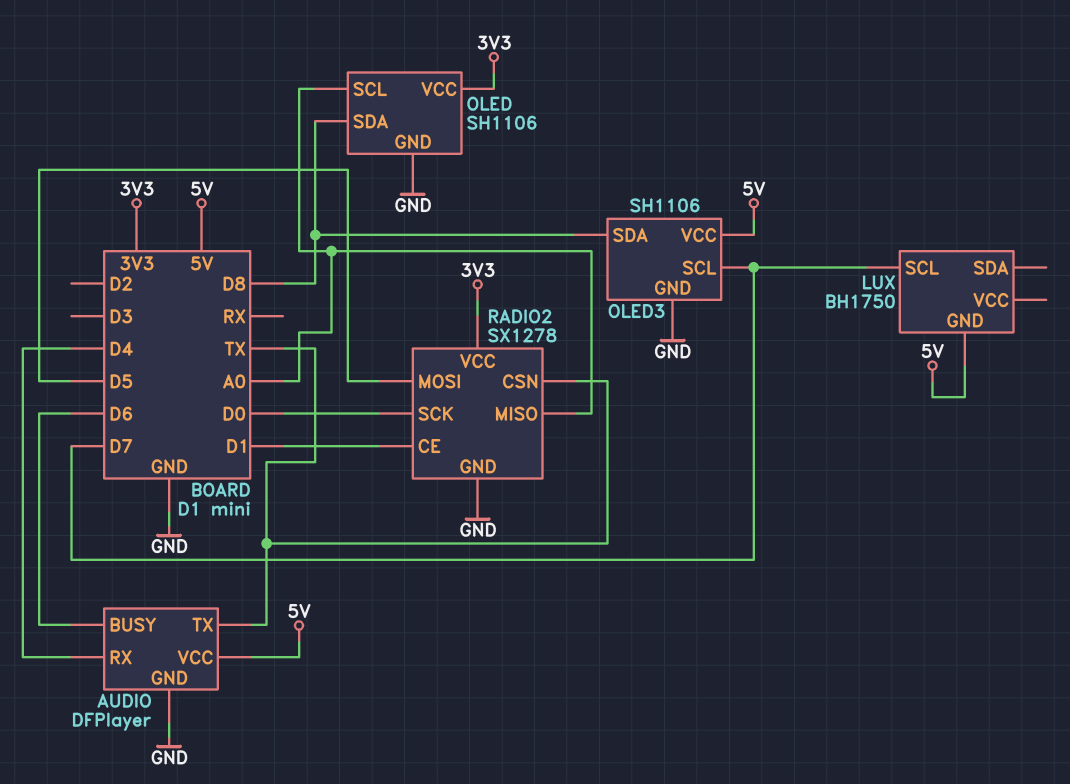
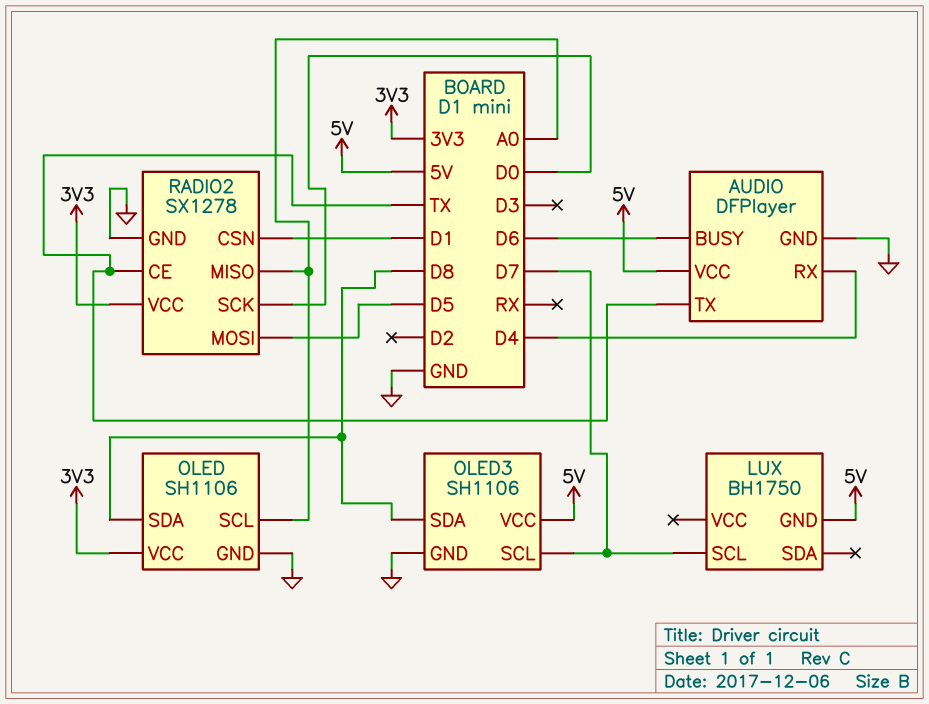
RADIO2 pin CE: D1 -> TX
RADIO2 pin CSN: TX -> D1

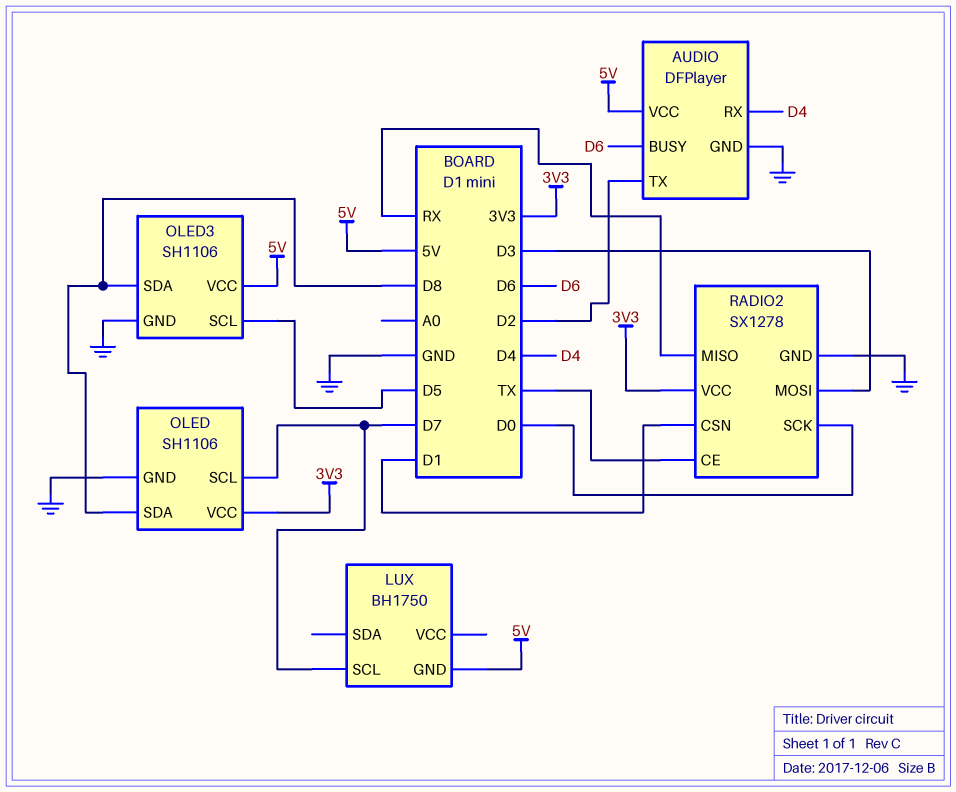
AUDIO pin TX: TX -> D2
OLED pin SCL: A0 -> D7
OLED3 pin SCL: D7 -> D5
RADIO2 pin MISO: A0 -> RX
RADIO2 pin MOSI: D5 -> D3

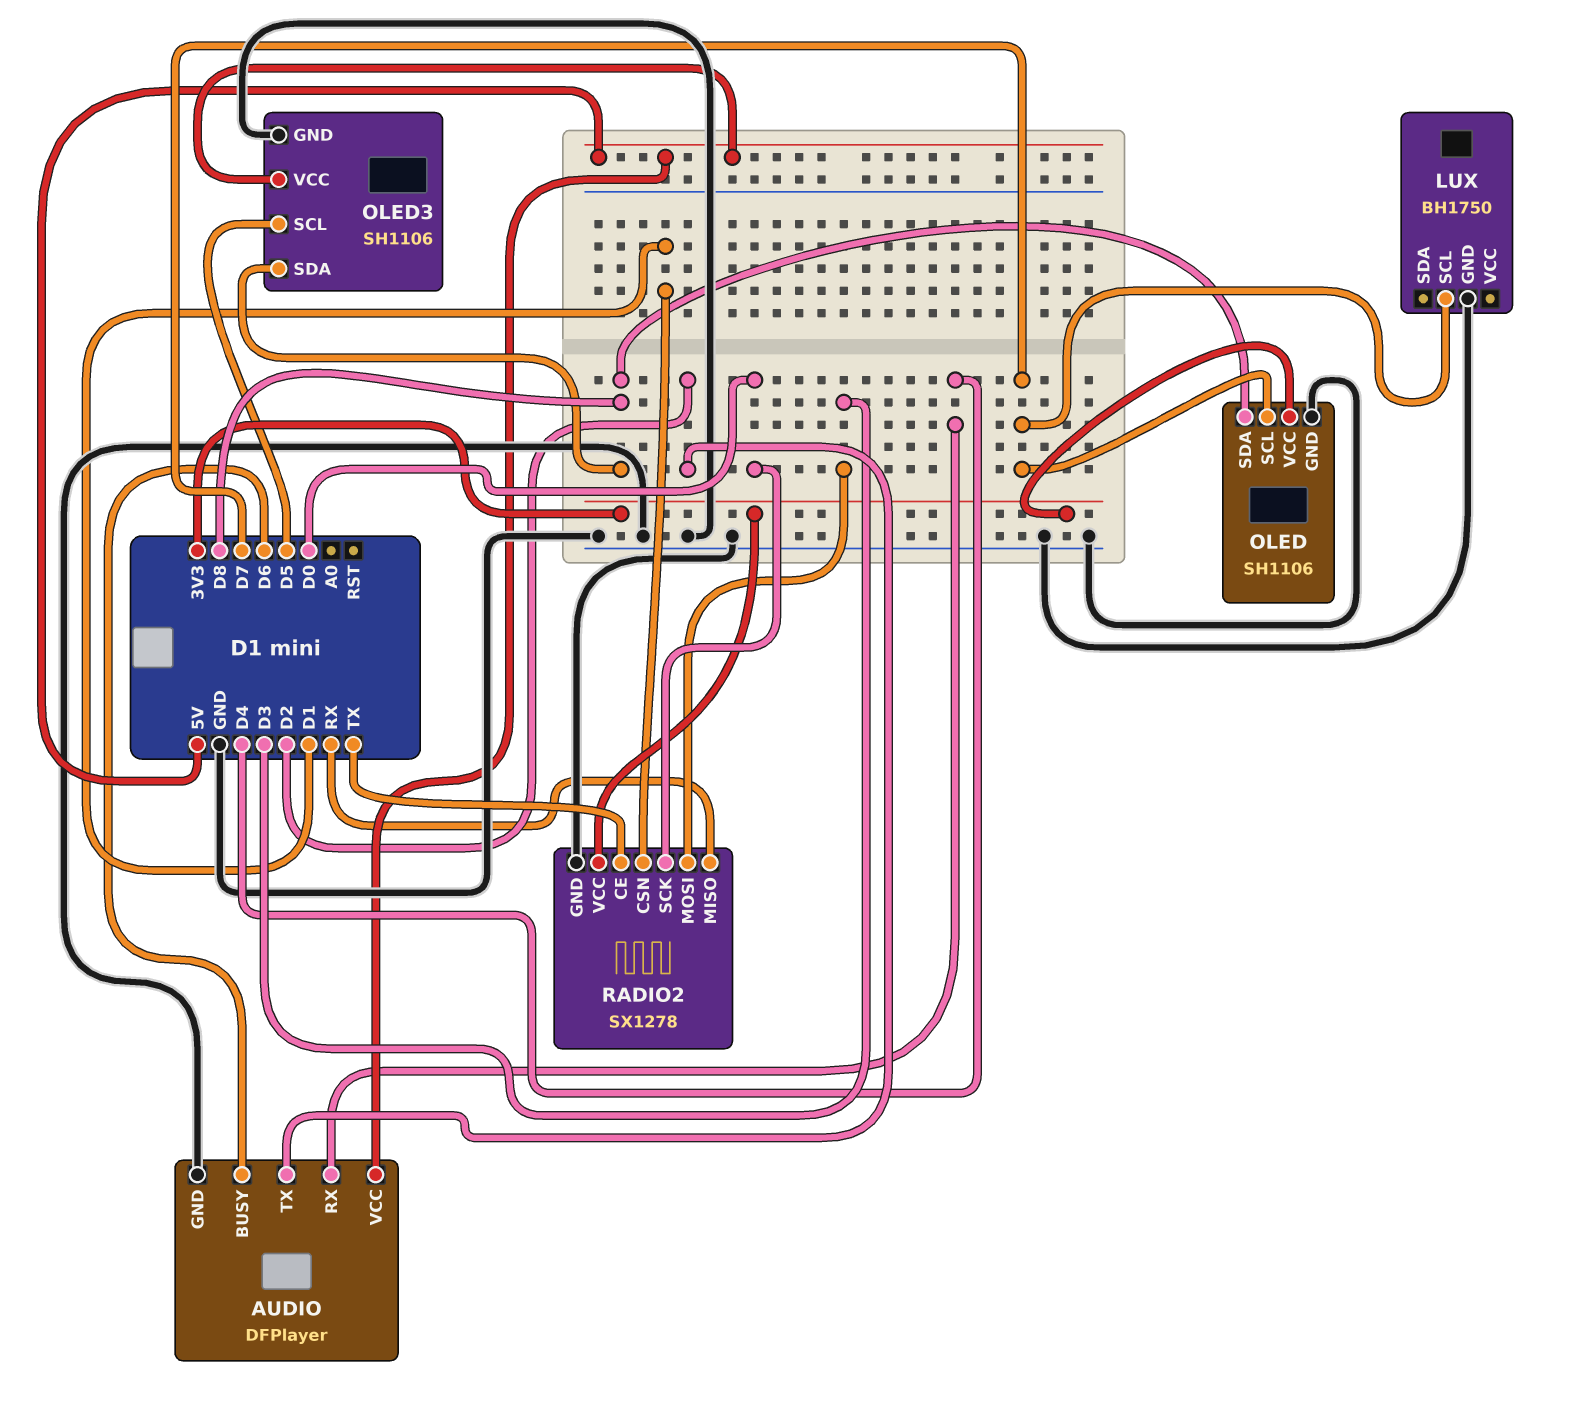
LUX pin GND: 5V -> GND

